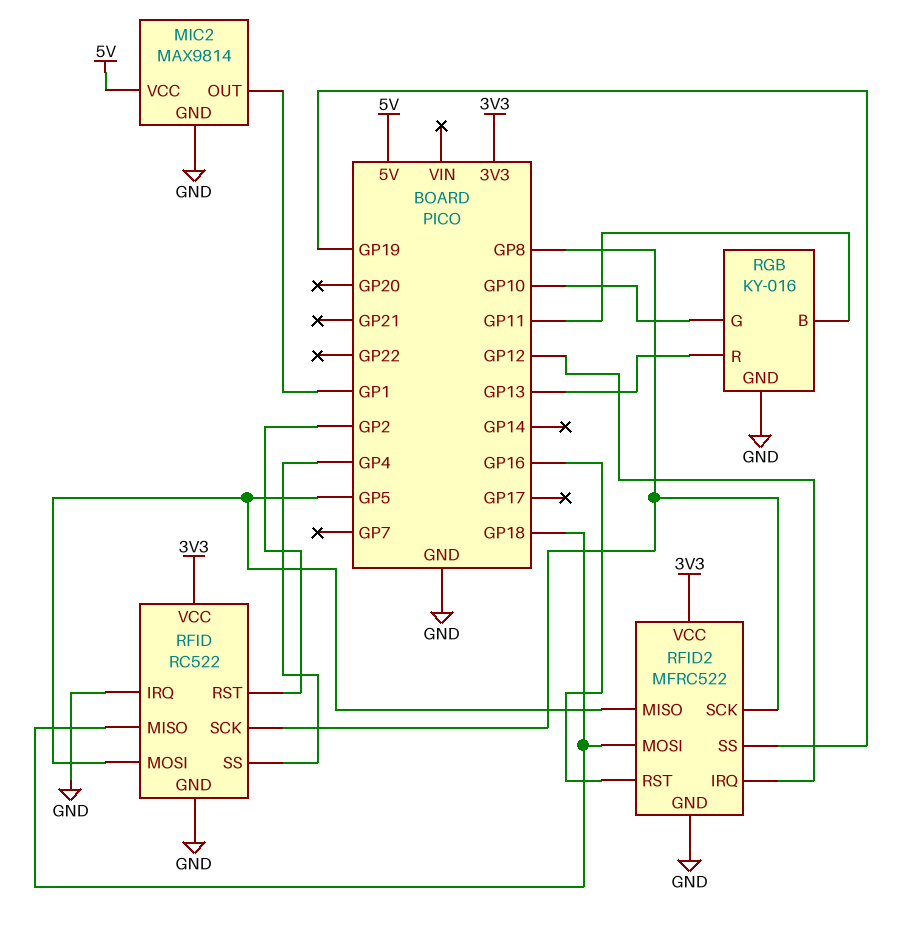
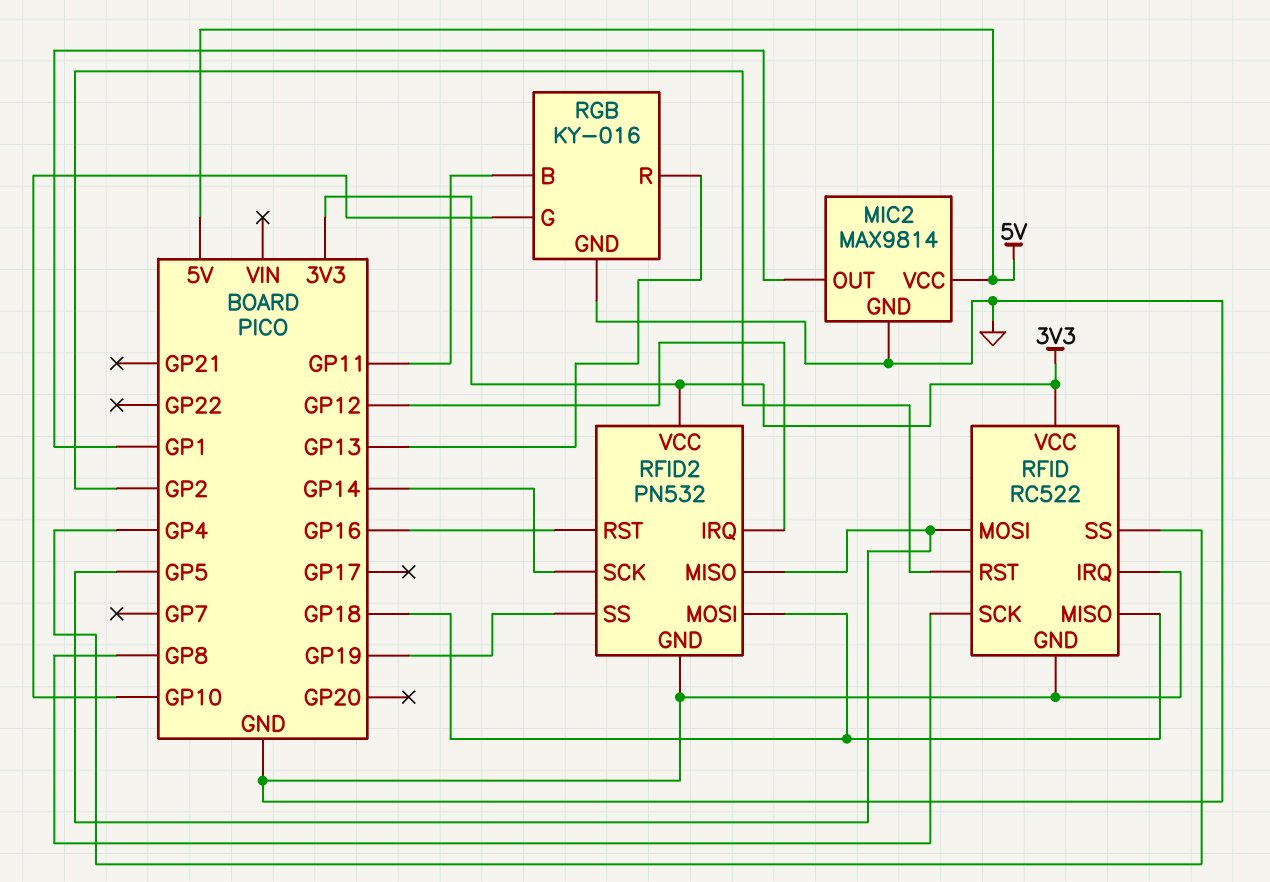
RFID2: MFRC522 -> PN532
RFID2 pin SCK: GP8 -> GP14

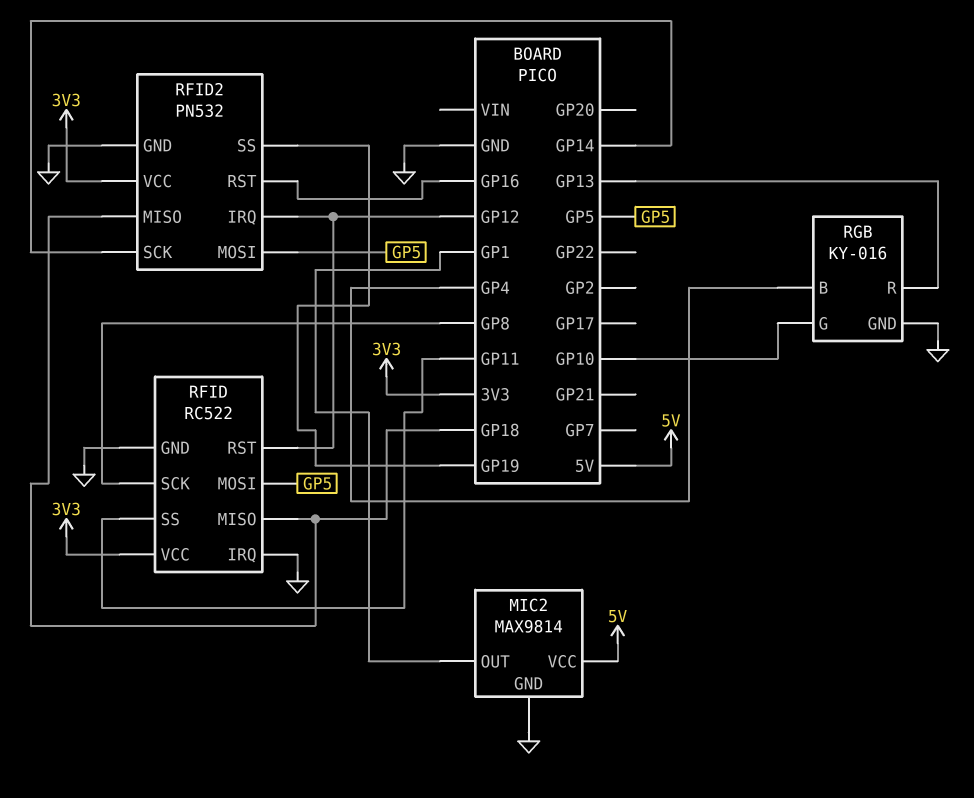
RFID pin RST: GP2 -> GP12
RFID pin SS: GP4 -> GP11
RFID2 pin MISO: GP5 -> GP18
RFID2 pin MOSI: GP18 -> GP5
RGB pin B: GP11 -> GP4

